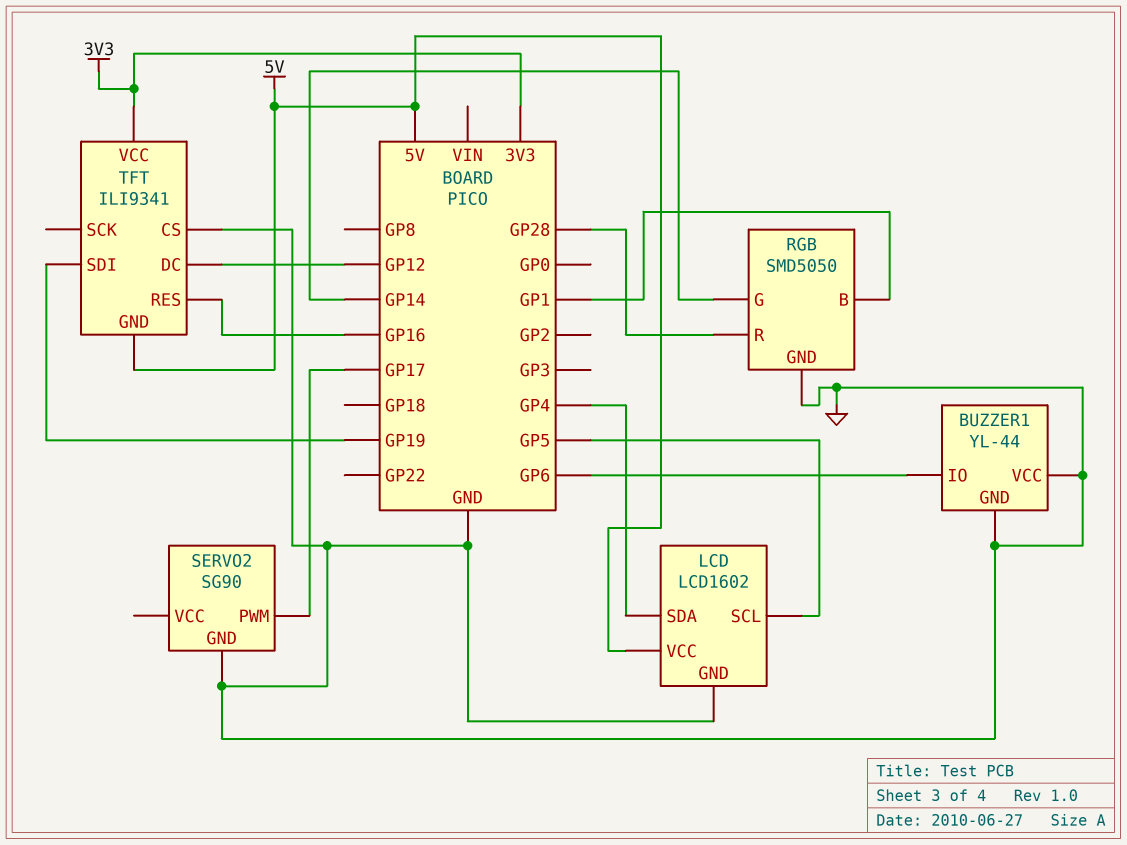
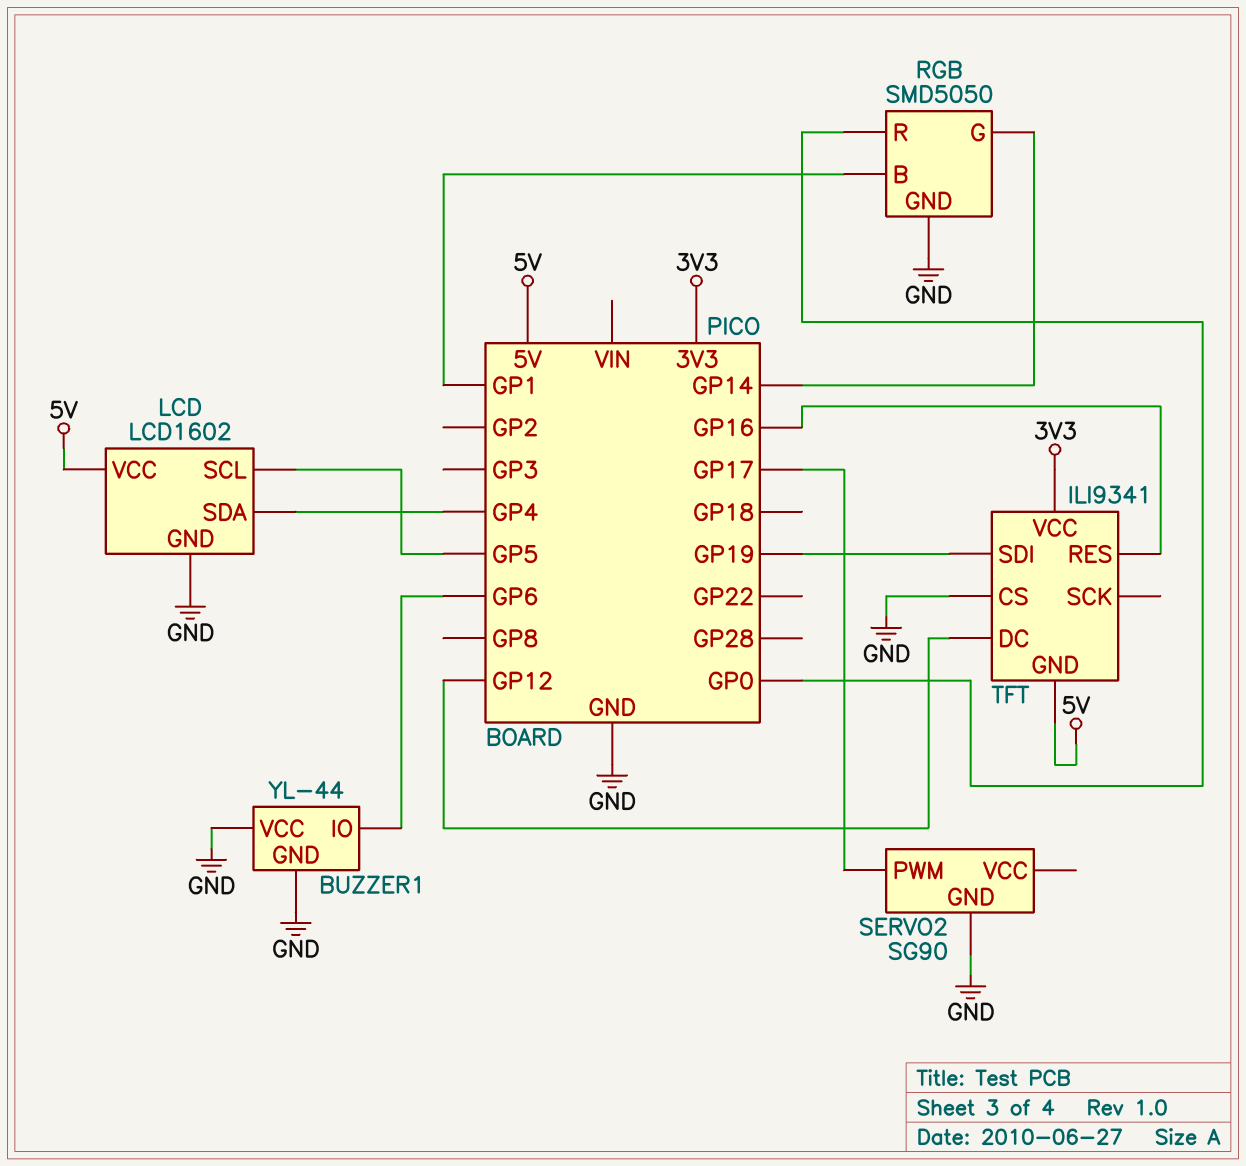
RGB pin R: GP28 -> GP0

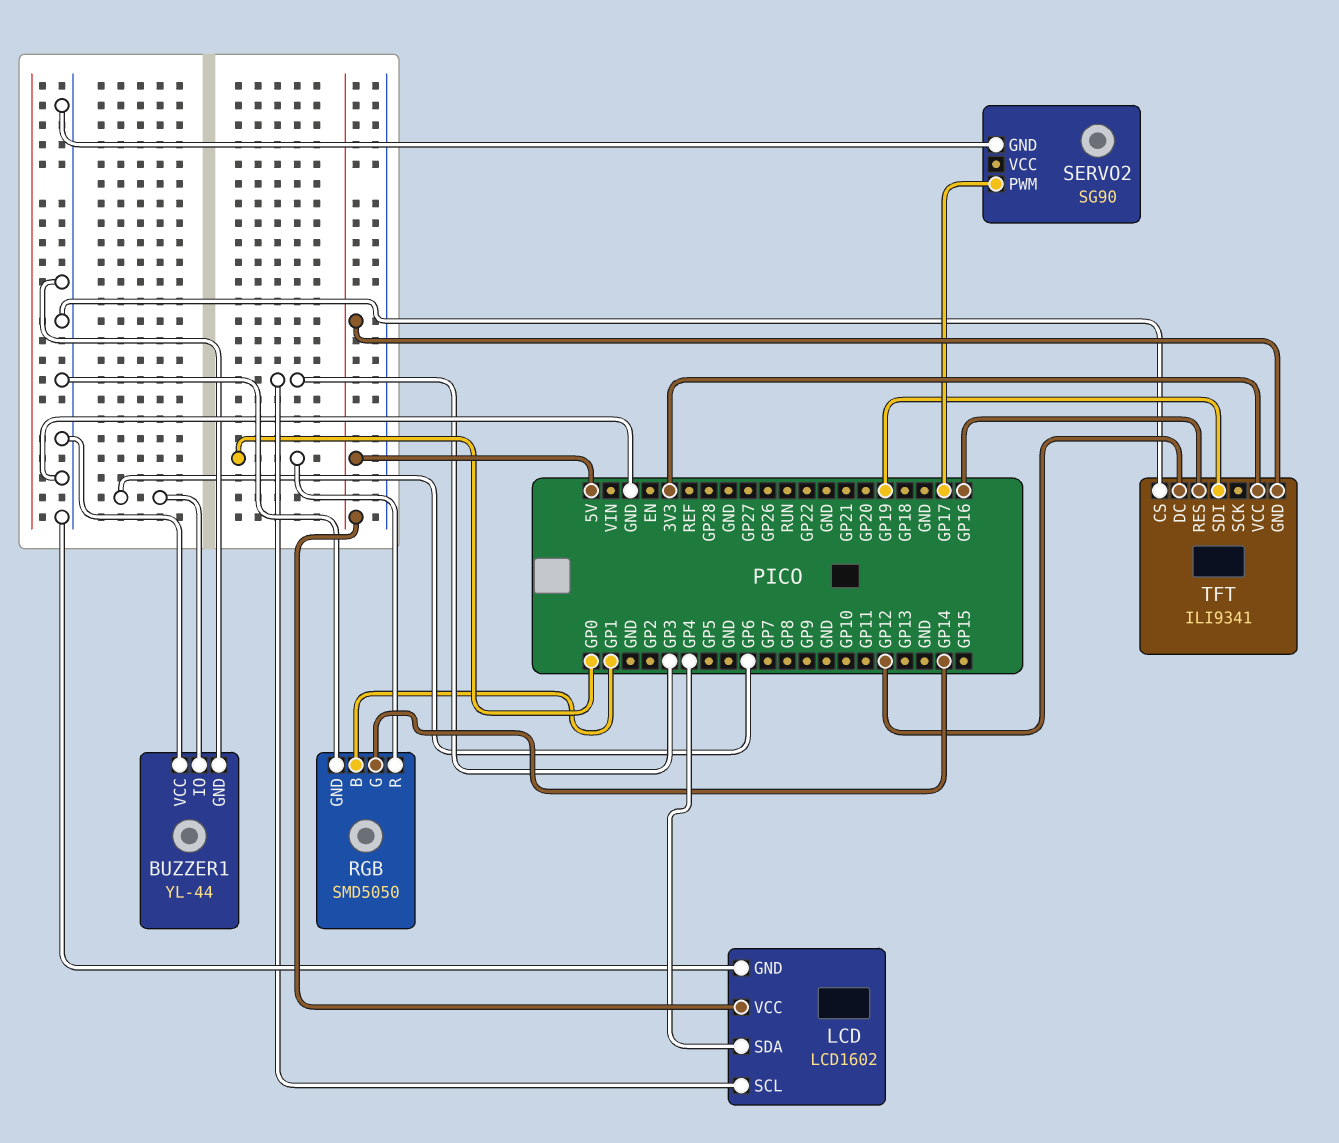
LCD pin SCL: GP5 -> GP3

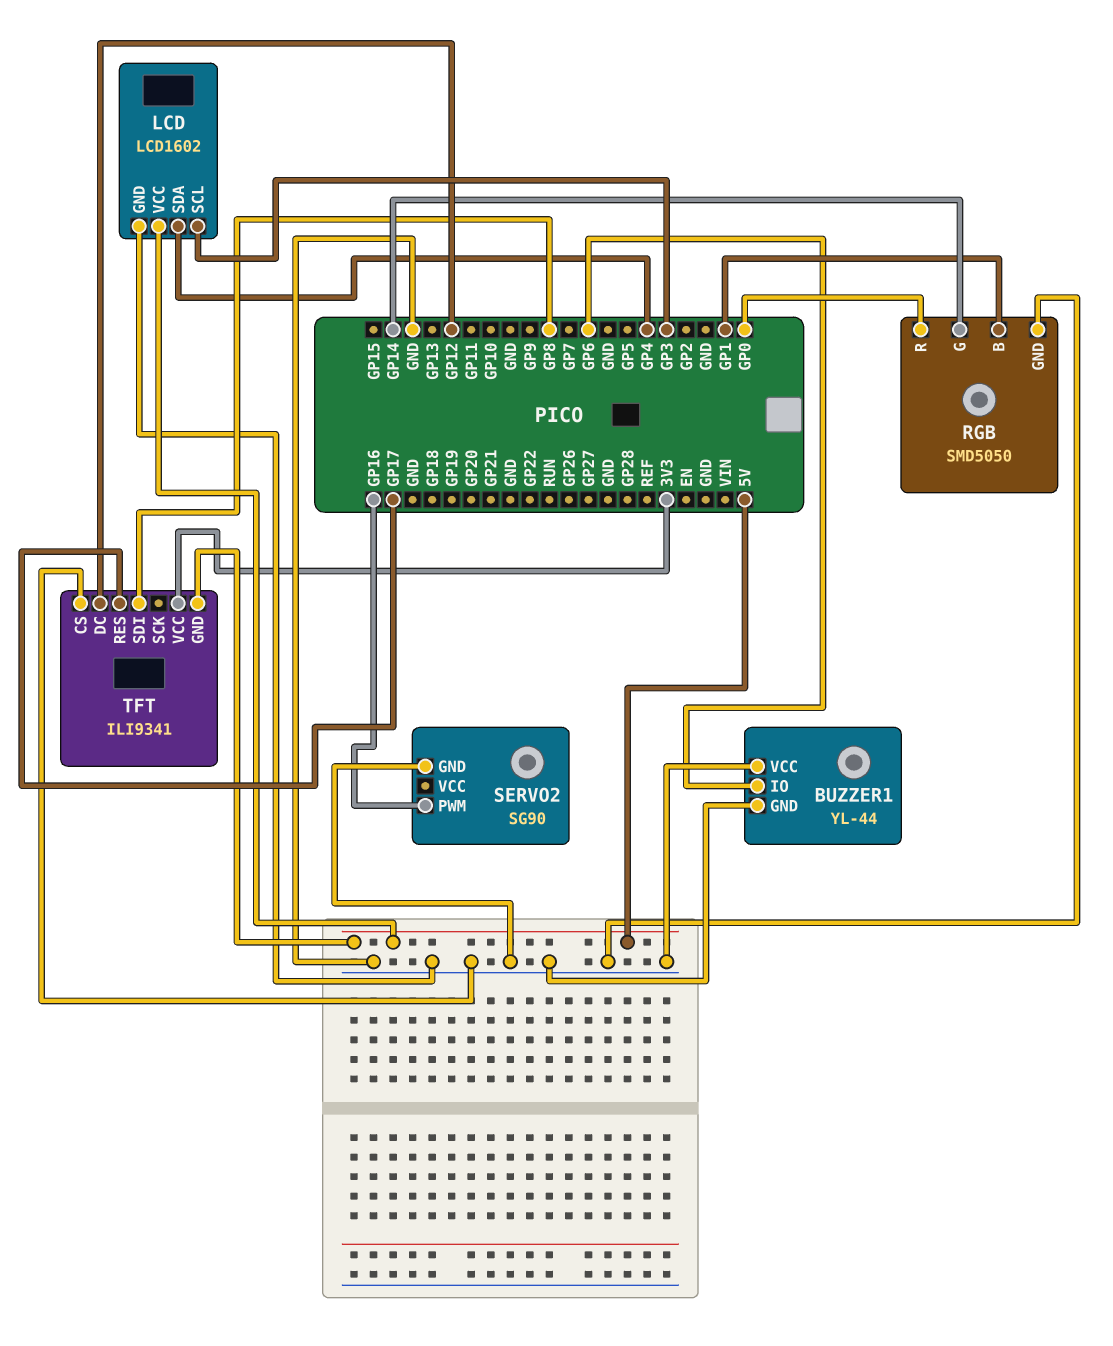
SERVO2 pin PWM: GP17 -> GP16
TFT pin RES: GP16 -> GP17
TFT pin SDI: GP19 -> GP8

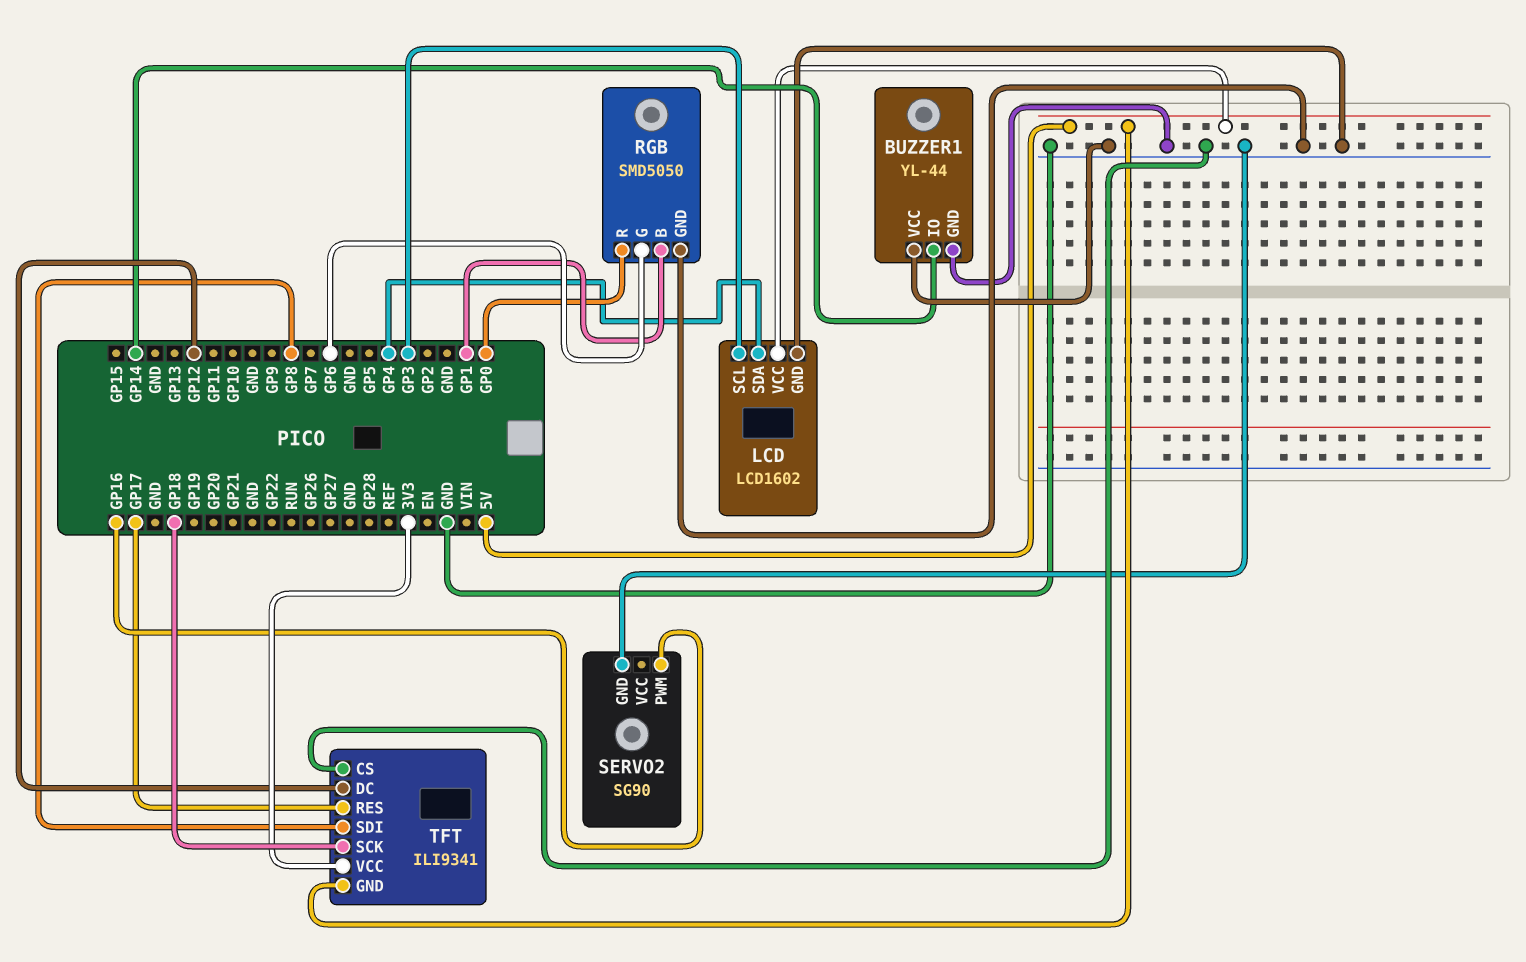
BUZZER1 pin IO: GP6 -> GP14
RGB pin G: GP14 -> GP6
TFT pin SCK: none -> GP18

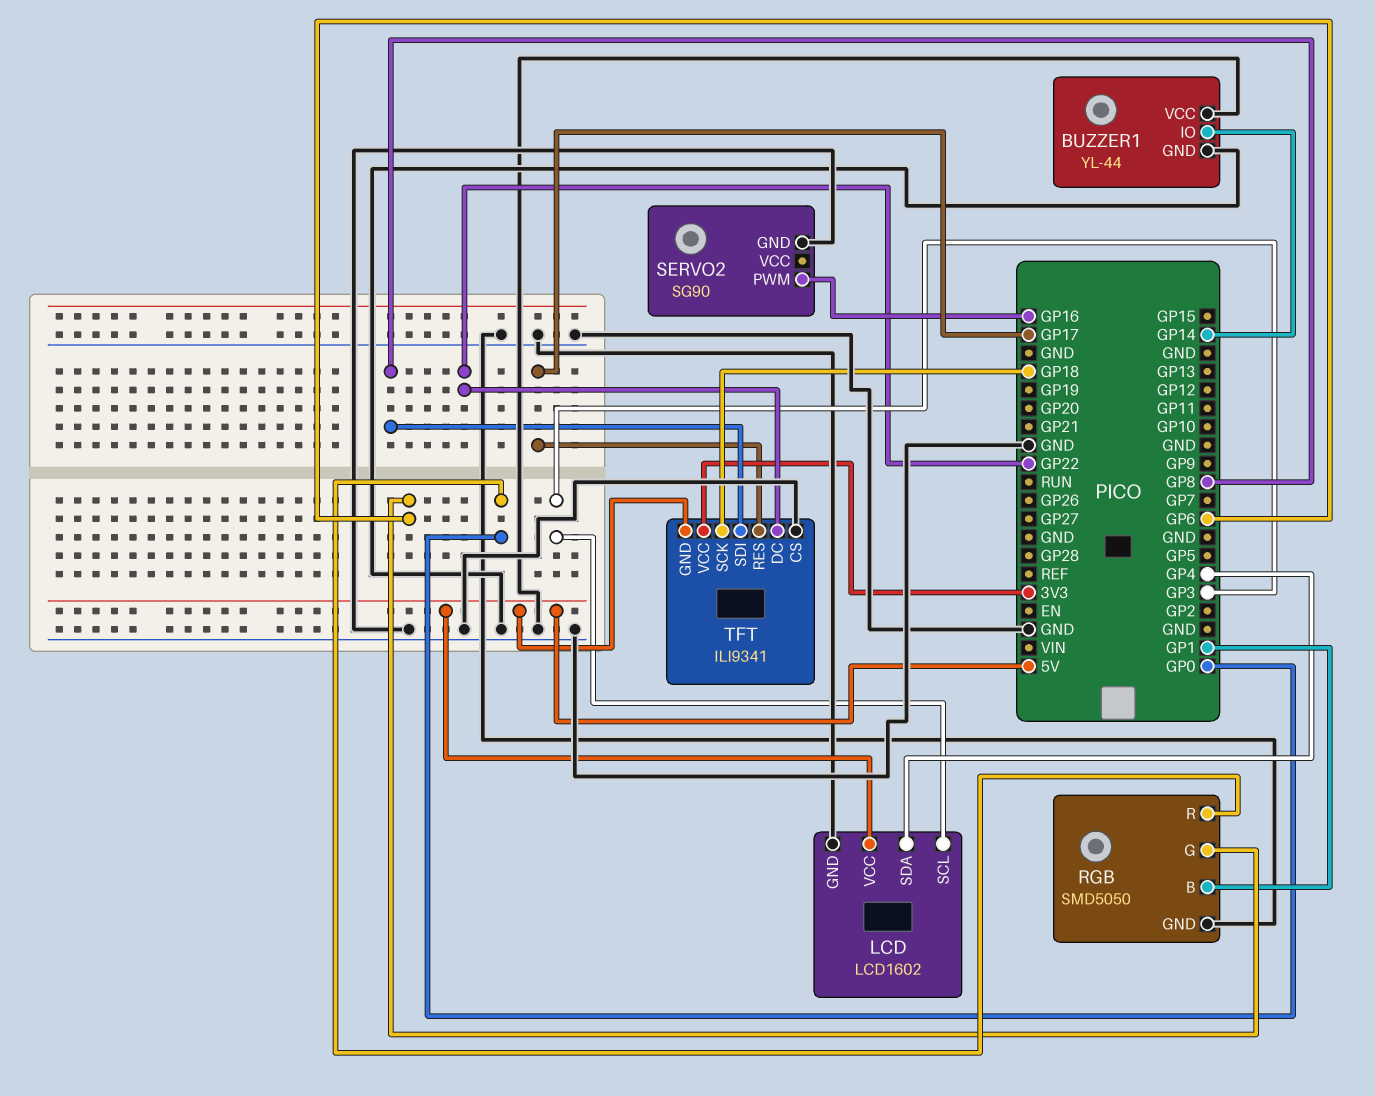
TFT pin DC: GP12 -> GP22

